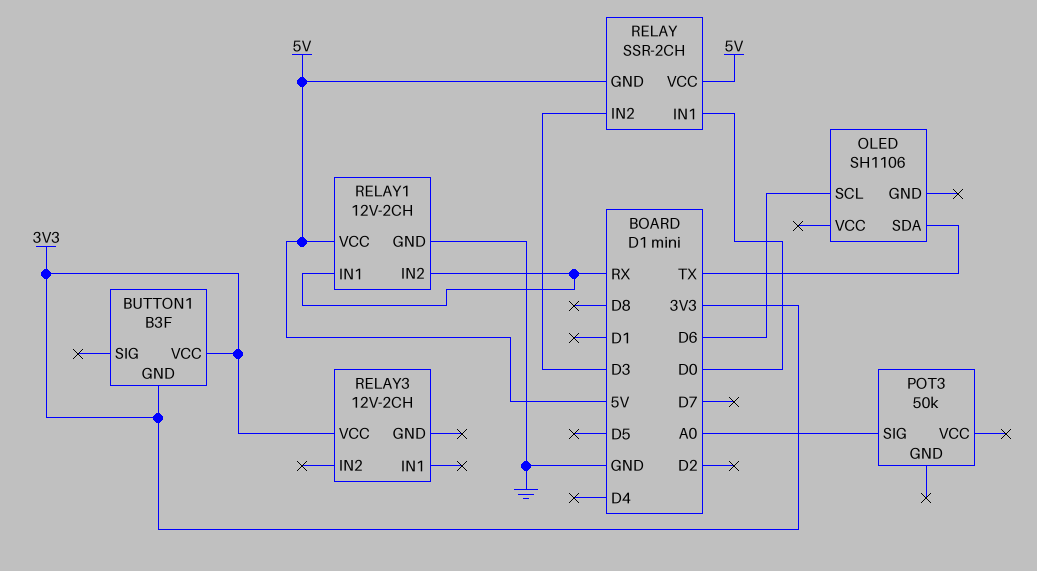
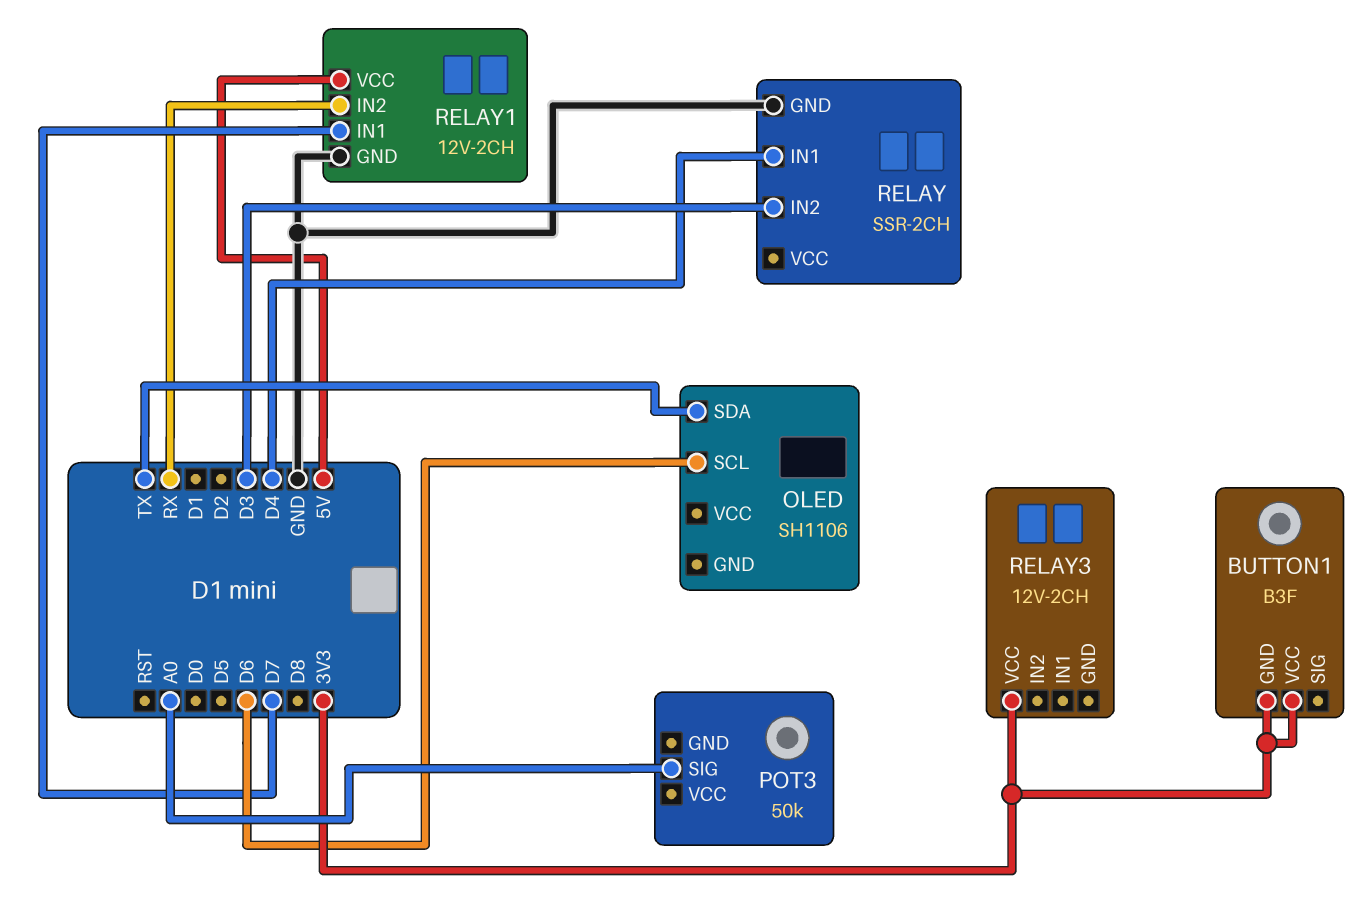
RELAY pin GND: 5V -> GND
RELAY pin IN1: D0 -> D4
RELAY pin VCC: 5V -> none
RELAY1 pin IN1: RX -> D7

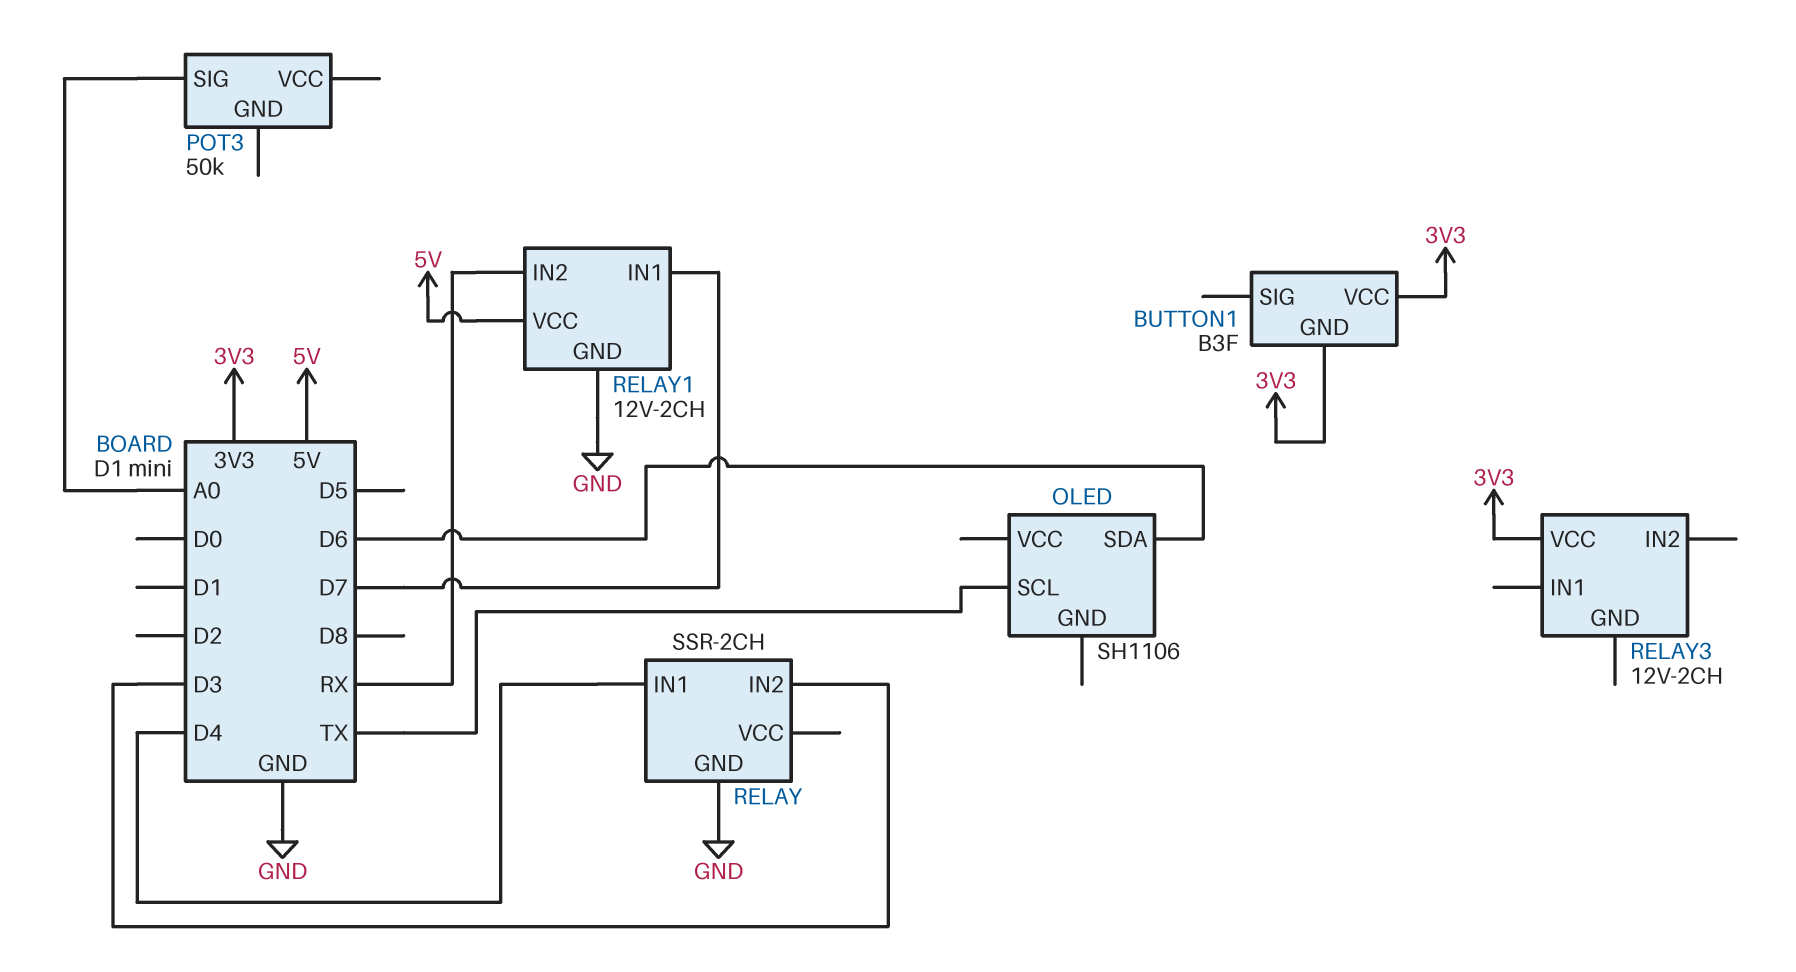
OLED pin SCL: D6 -> TX
OLED pin SDA: TX -> D6

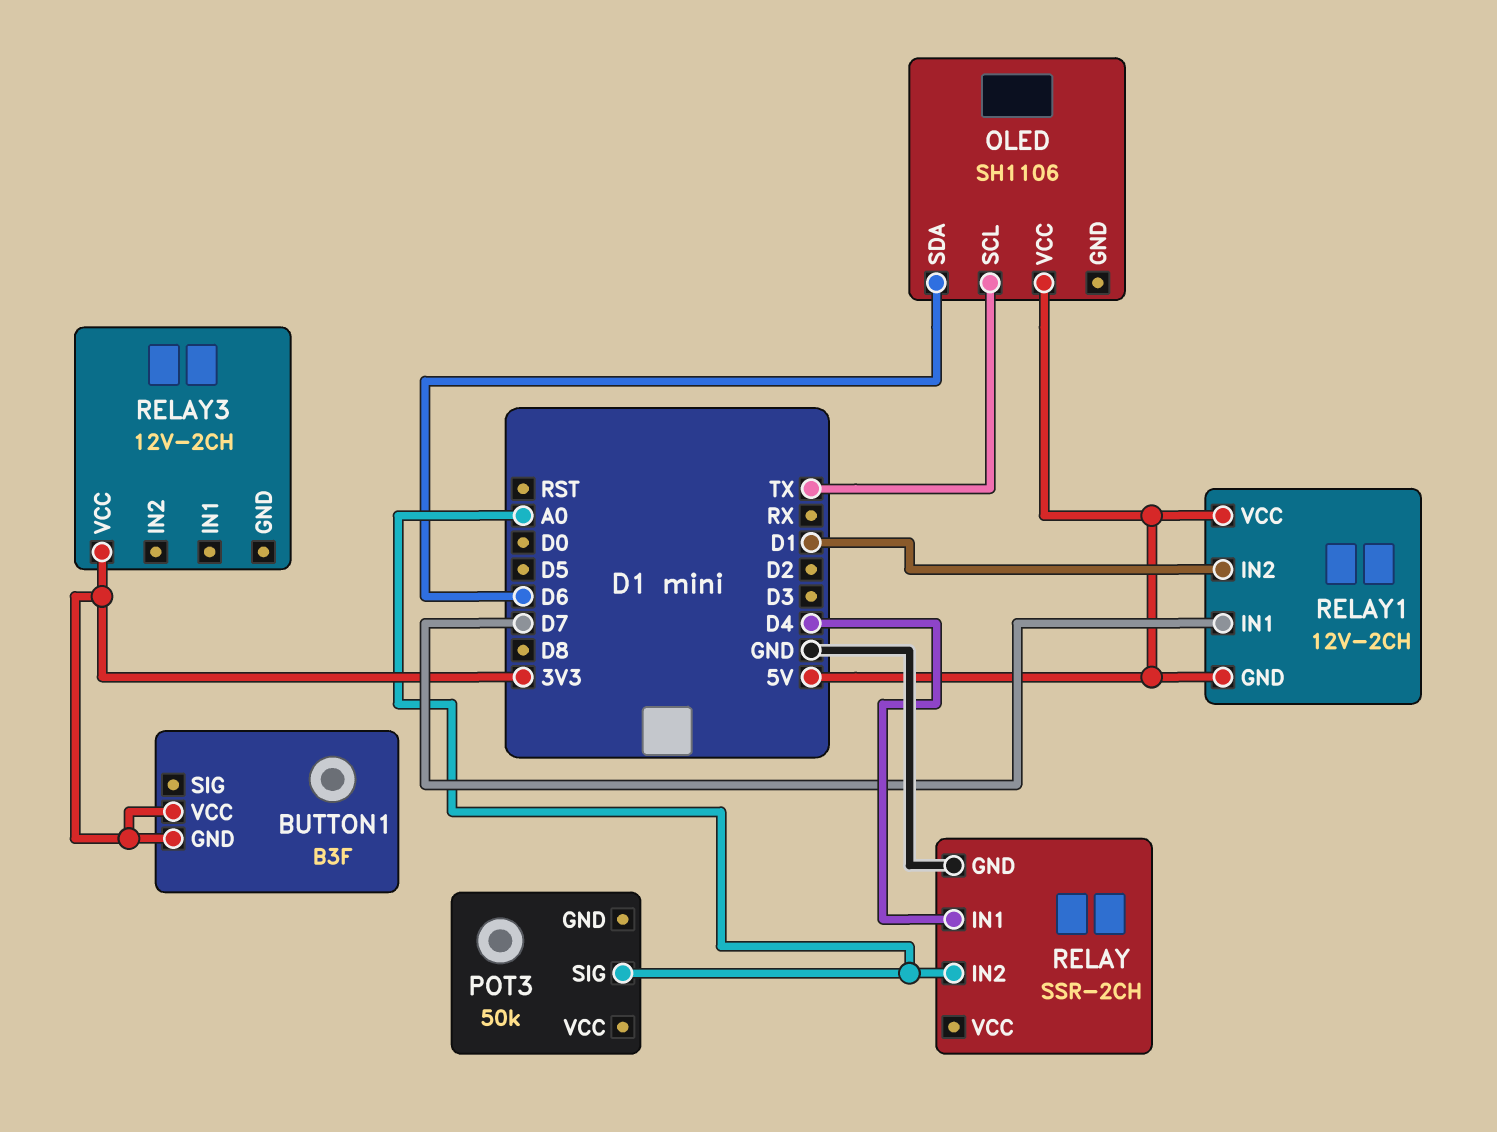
OLED pin VCC: none -> 5V
RELAY pin IN2: D3 -> A0
RELAY1 pin GND: GND -> 5V
RELAY1 pin IN2: RX -> D1

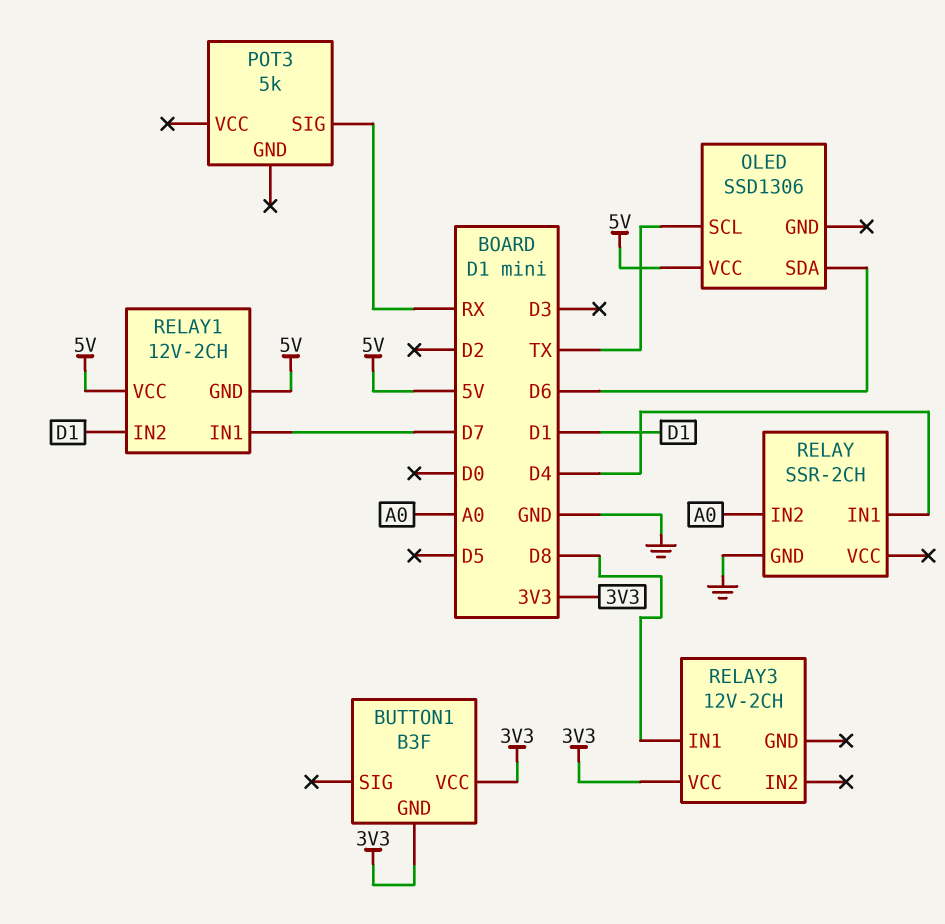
OLED: SH1106 -> SSD1306
POT3: 50k -> 5k
POT3 pin SIG: A0 -> RX
RELAY3 pin IN1: none -> D8

